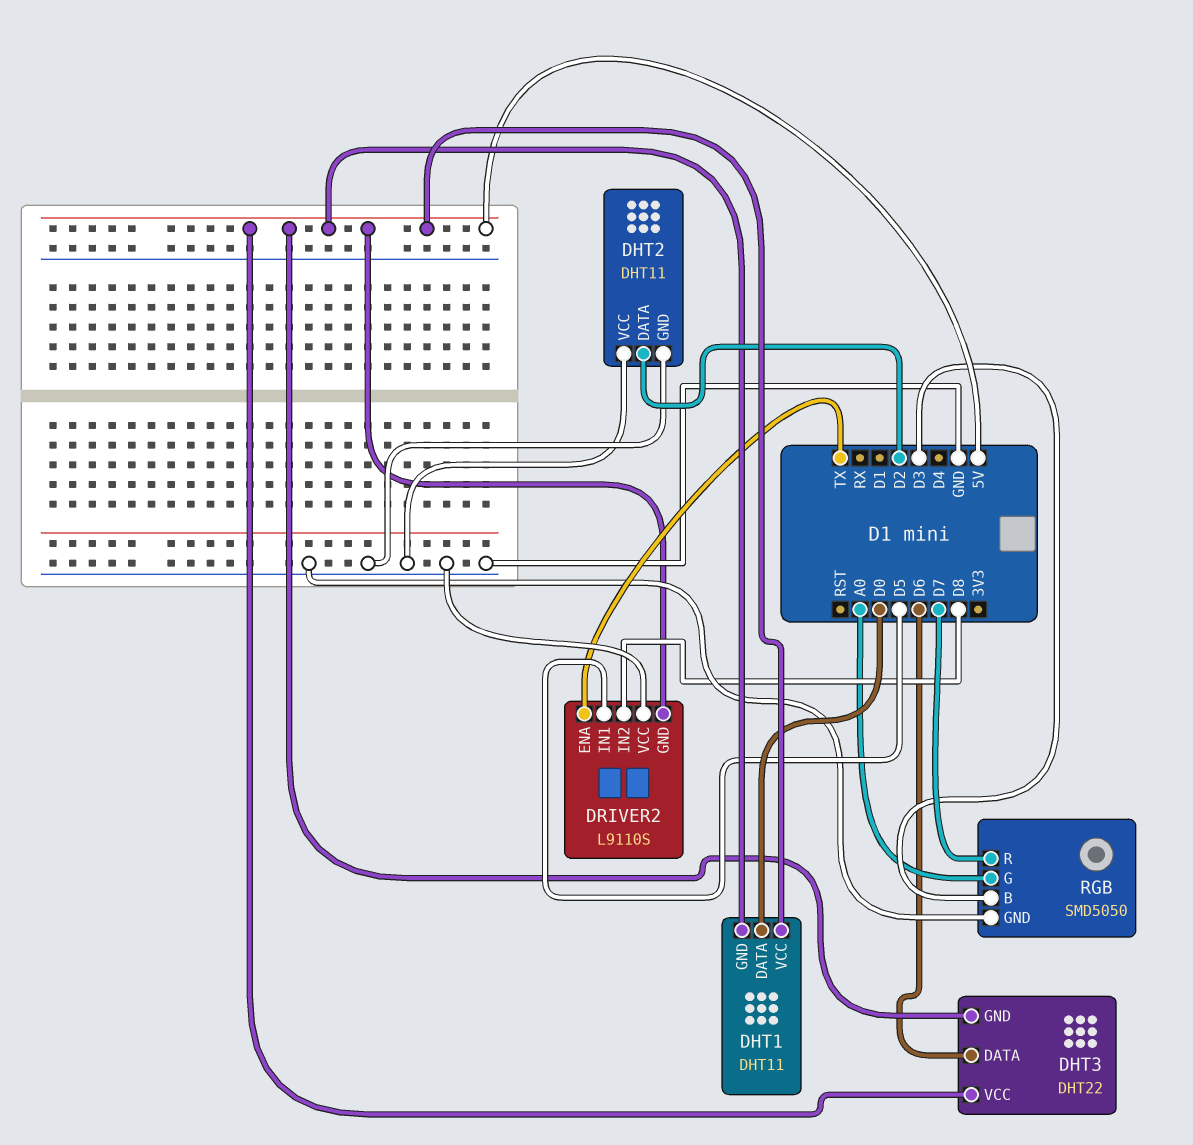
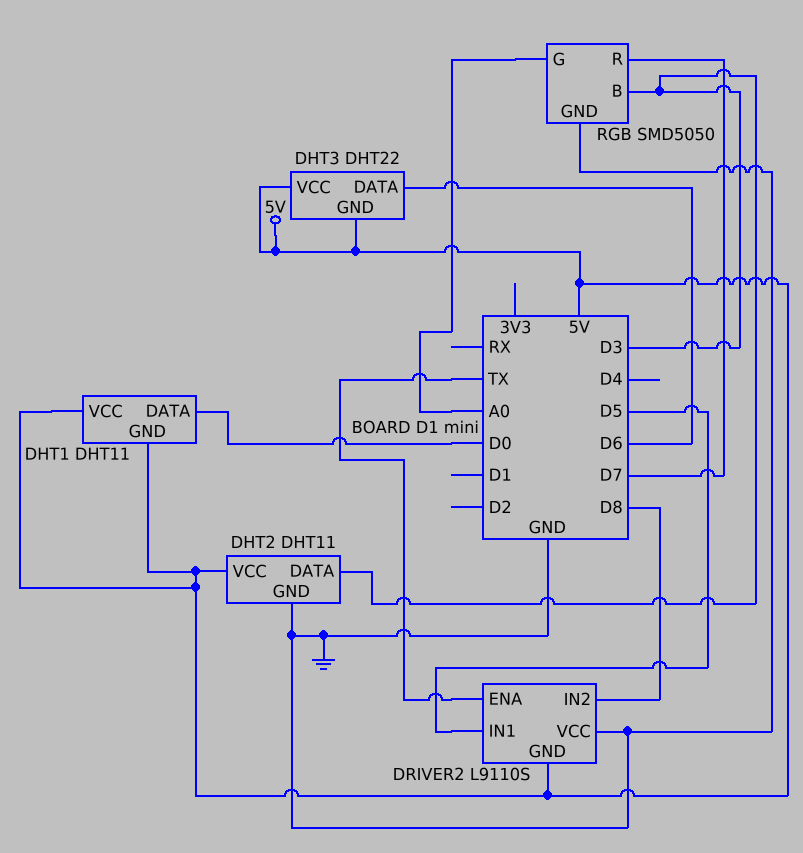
DHT2 pin DATA: D2 -> D3
DHT2 pin VCC: GND -> 5V

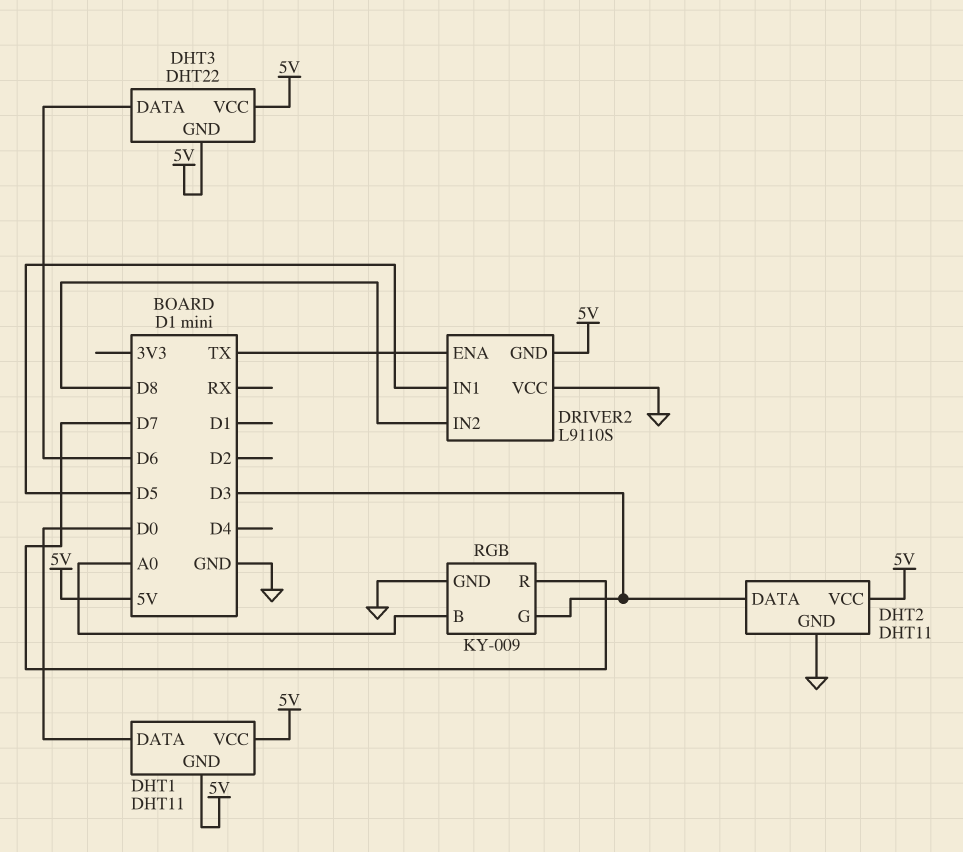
RGB: SMD5050 -> KY-009
RGB pin B: D3 -> A0
RGB pin G: A0 -> D3

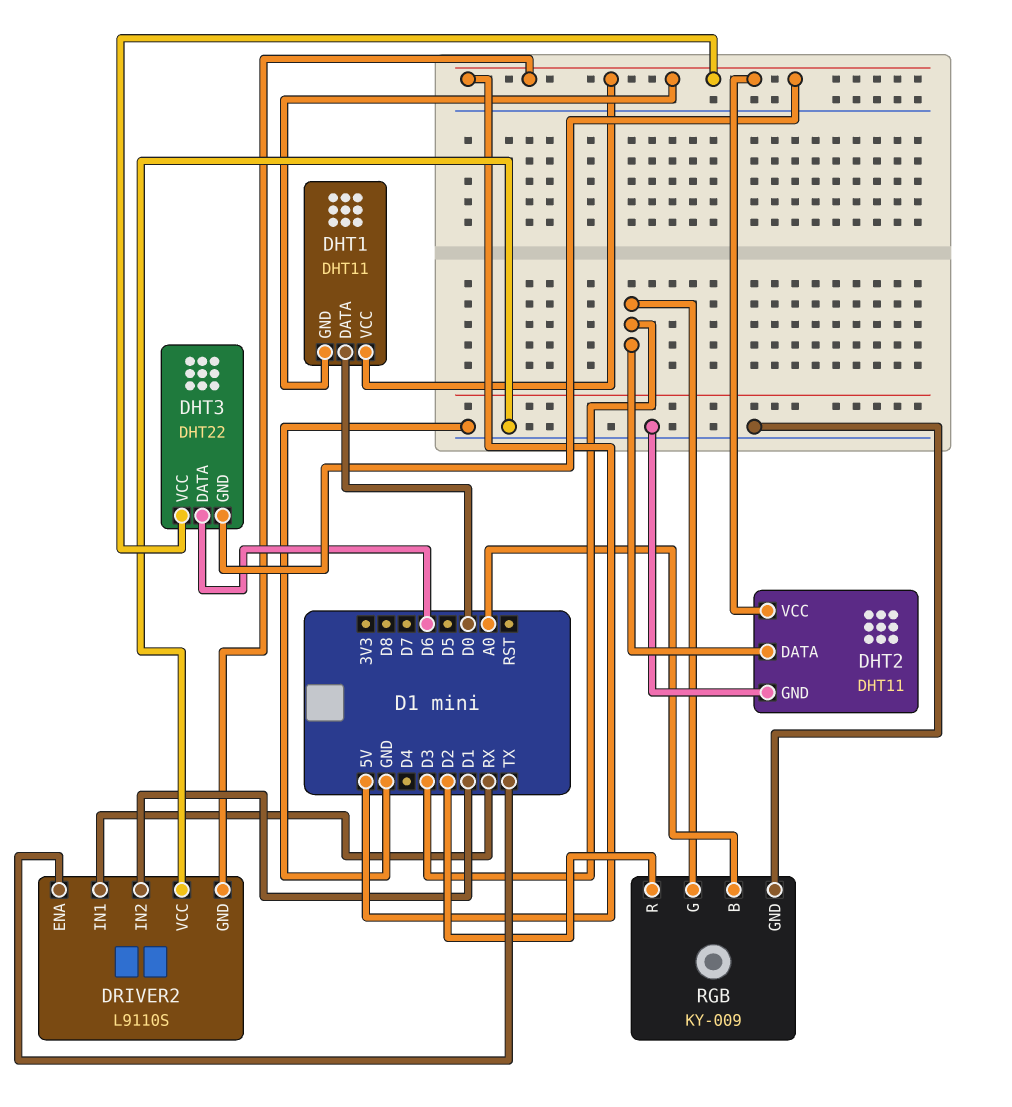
DRIVER2 pin IN1: D5 -> RX
DRIVER2 pin IN2: D8 -> D1
RGB pin R: D7 -> D2

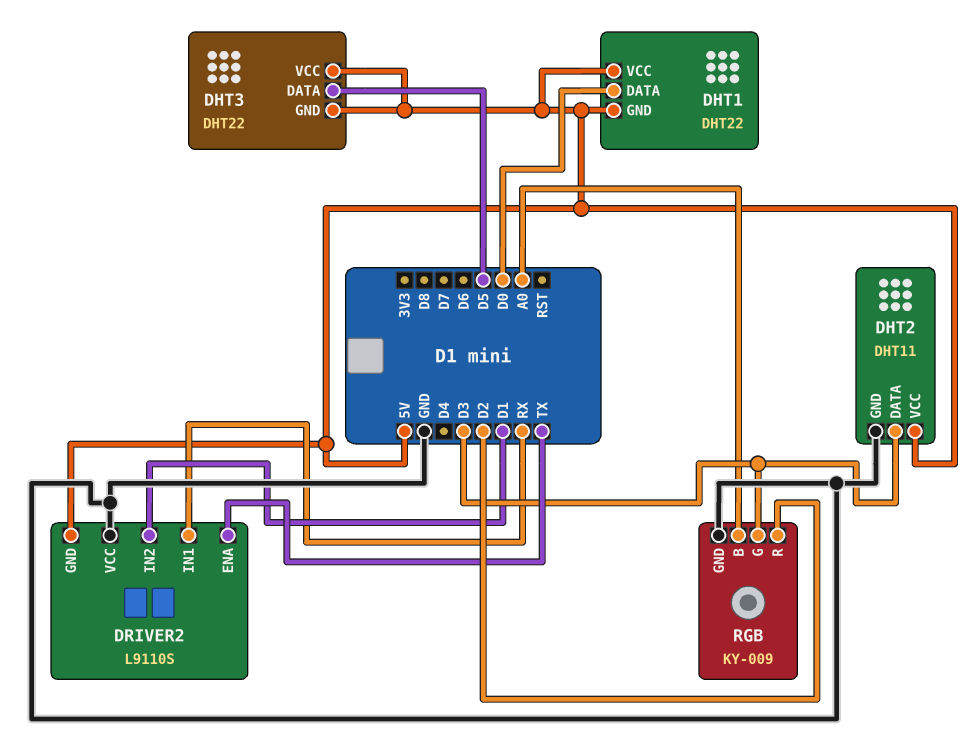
DHT1: DHT11 -> DHT22
DHT3 pin DATA: D6 -> D5

